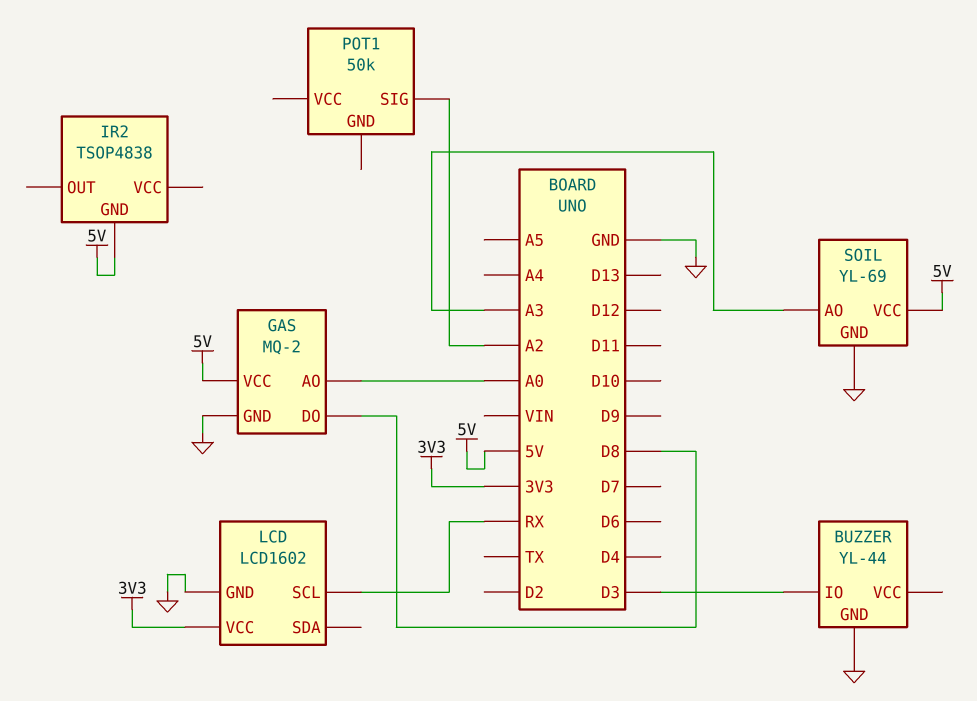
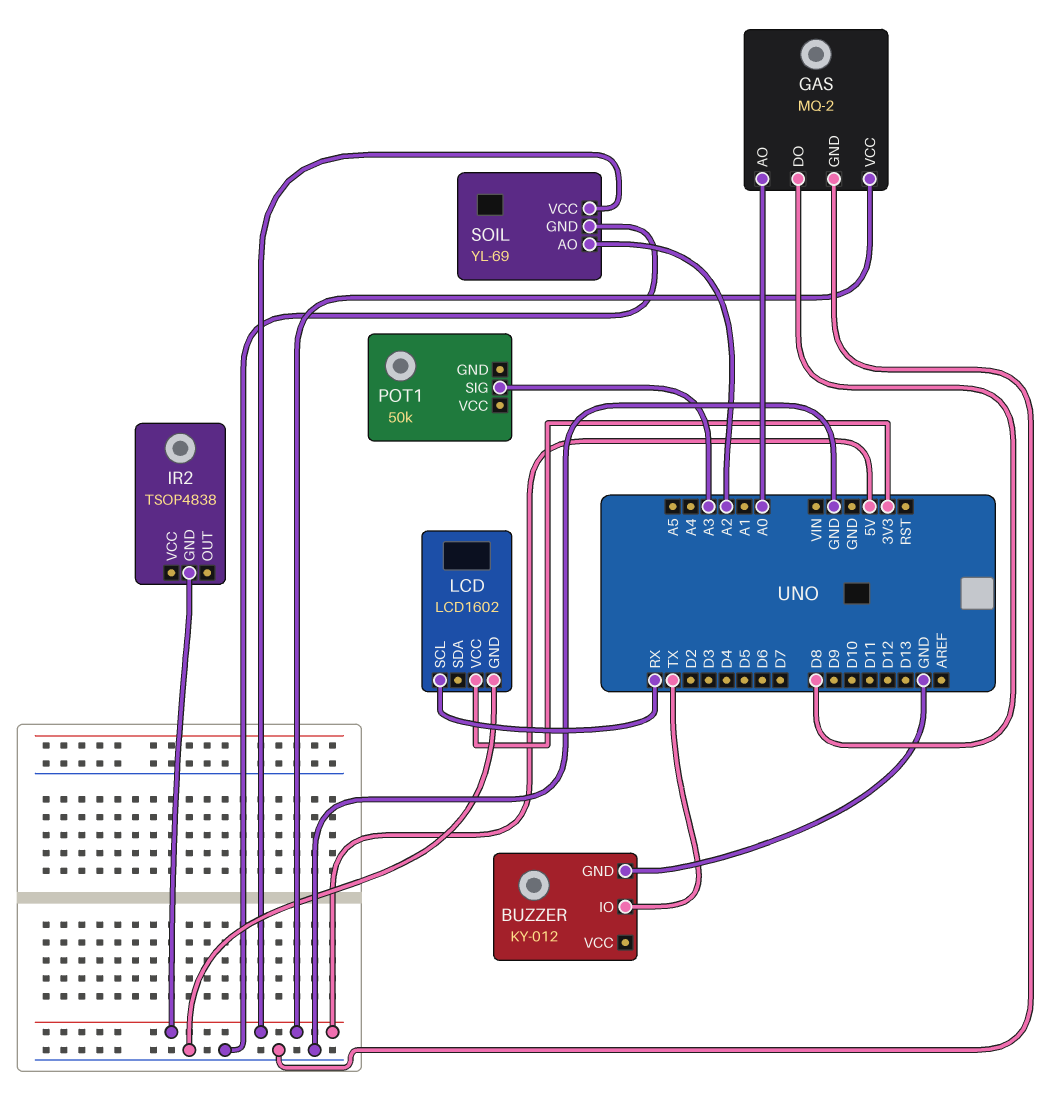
BUZZER: YL-44 -> KY-012
BUZZER pin IO: D3 -> TX
POT1 pin SIG: A2 -> A3
SOIL pin AO: A3 -> A2

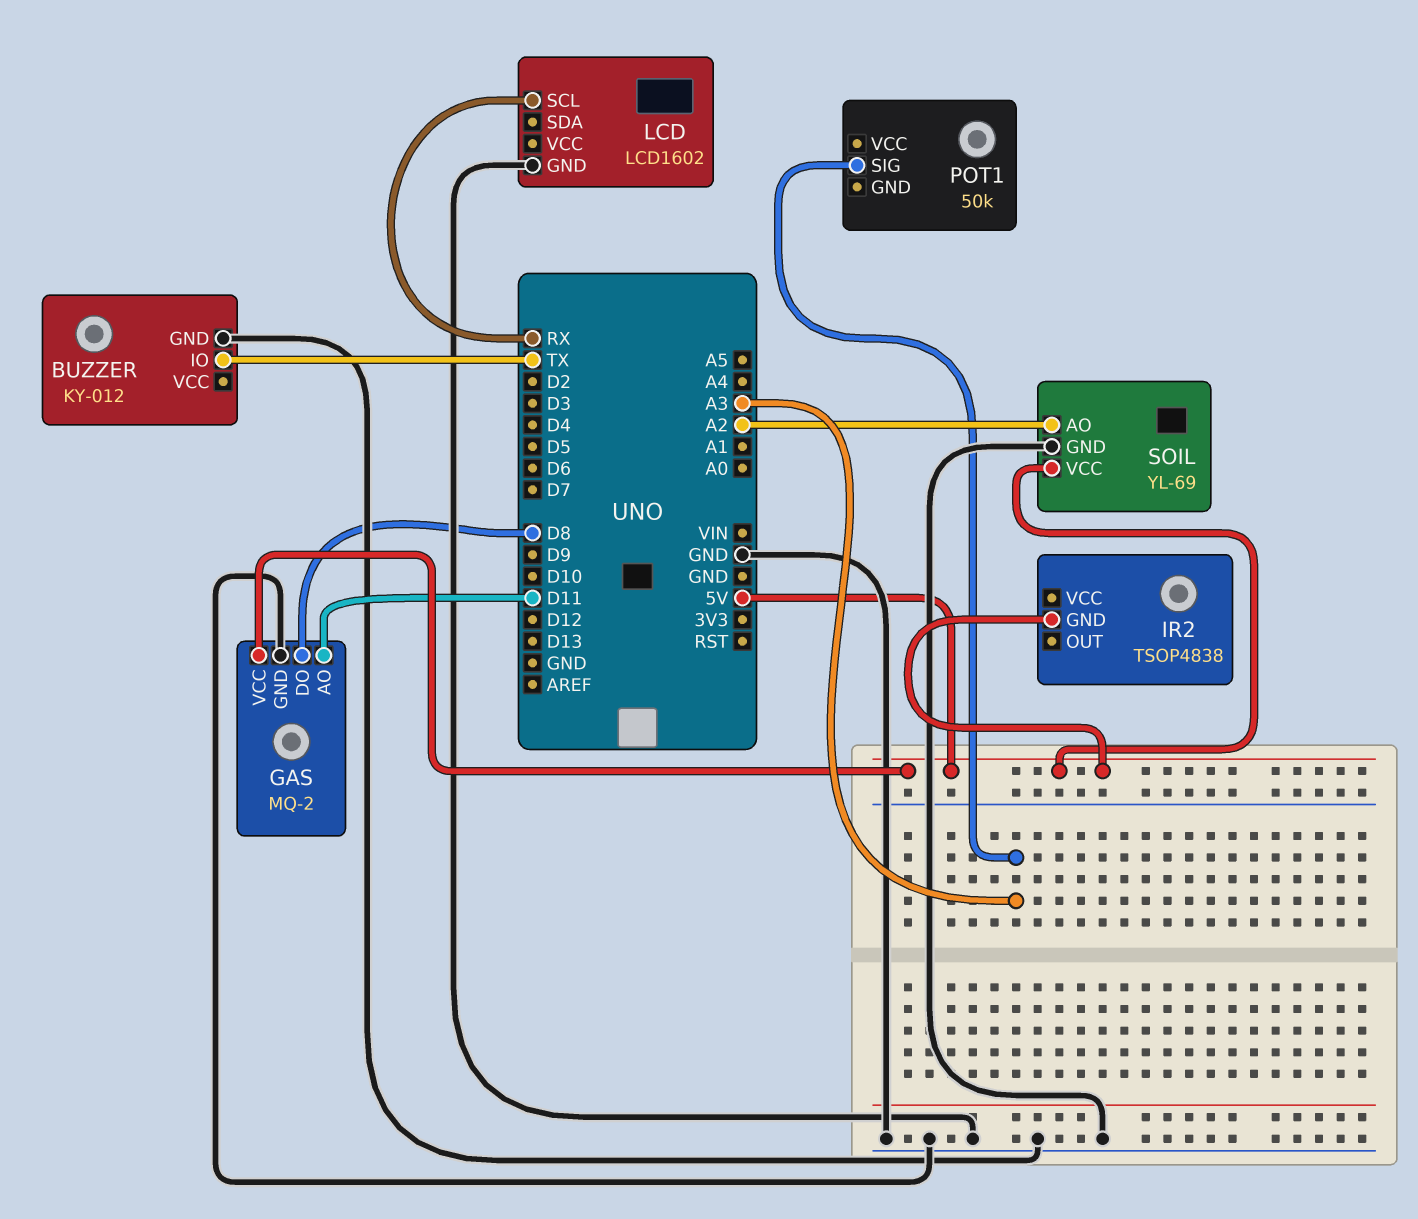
GAS pin AO: A0 -> D11
LCD pin VCC: 3V3 -> none

